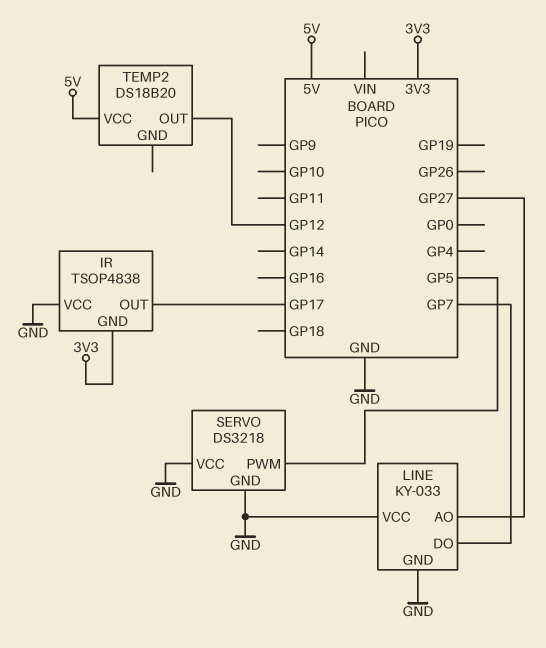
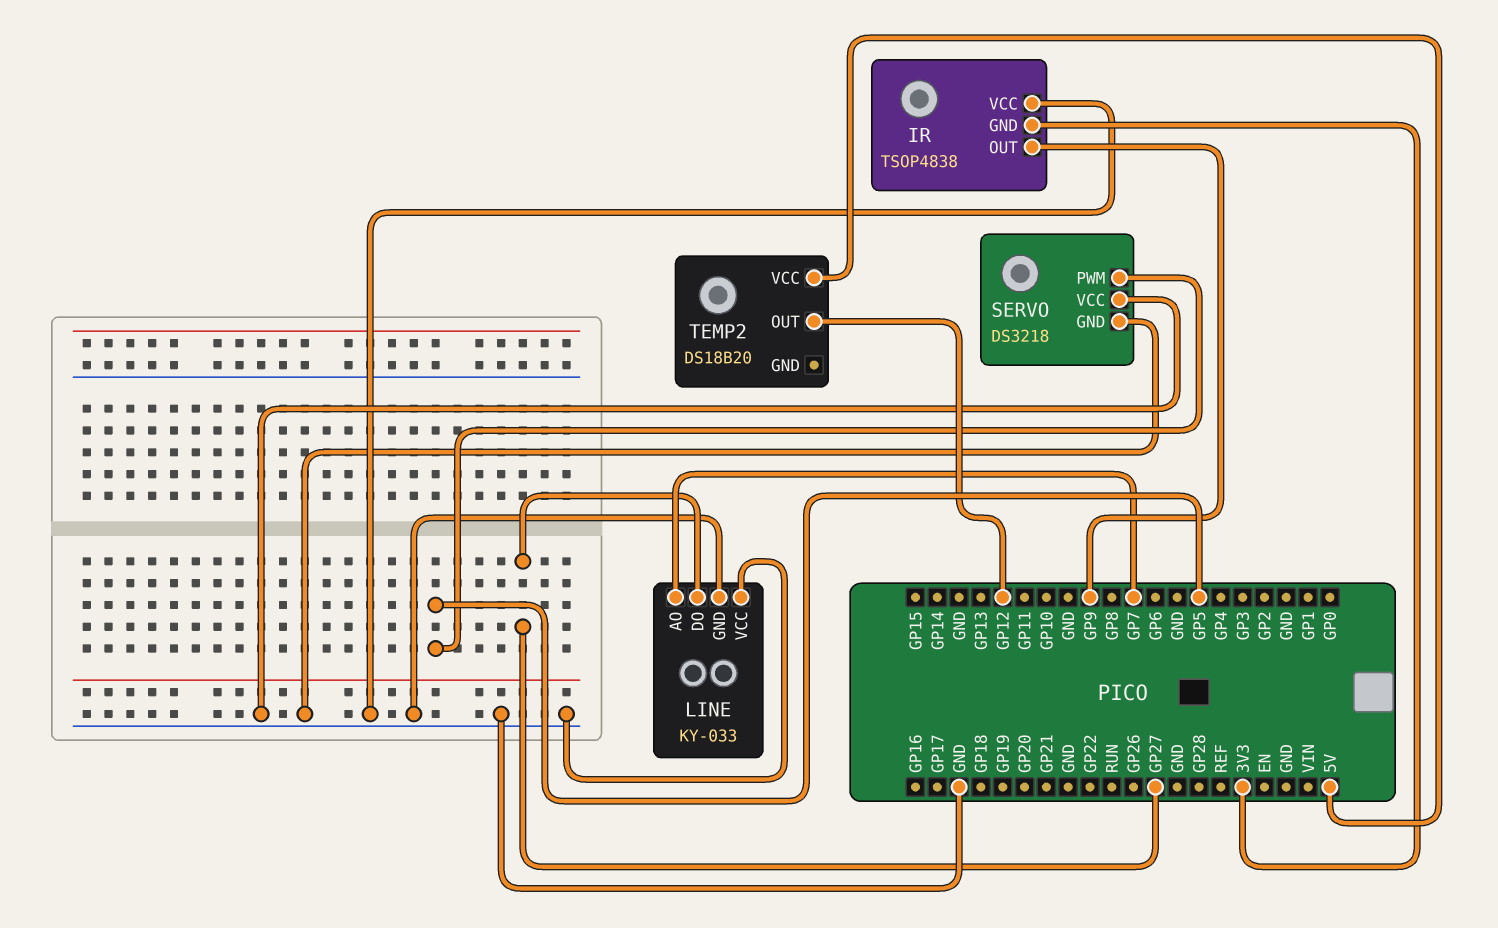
IR pin OUT: GP17 -> GP9
LINE pin AO: GP27 -> GP7
LINE pin DO: GP7 -> GP27

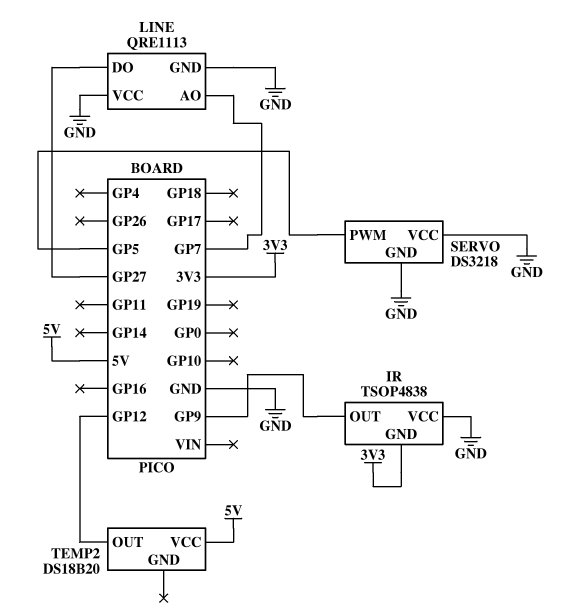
LINE: KY-033 -> QRE1113

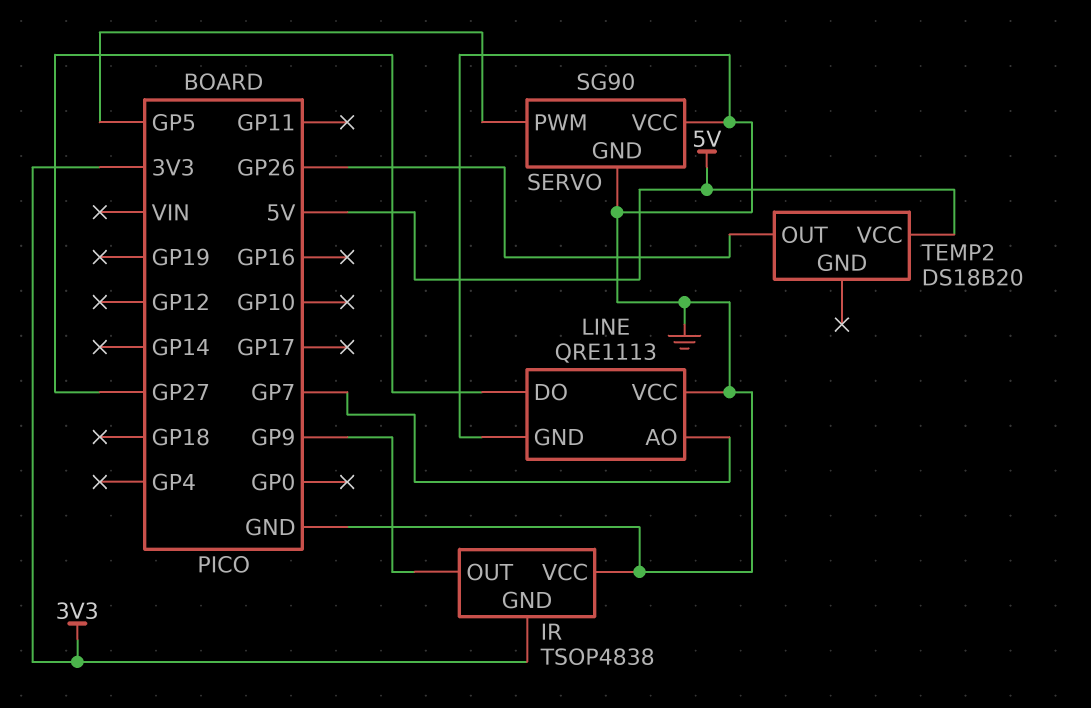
SERVO: DS3218 -> SG90
TEMP2 pin OUT: GP12 -> GP26

